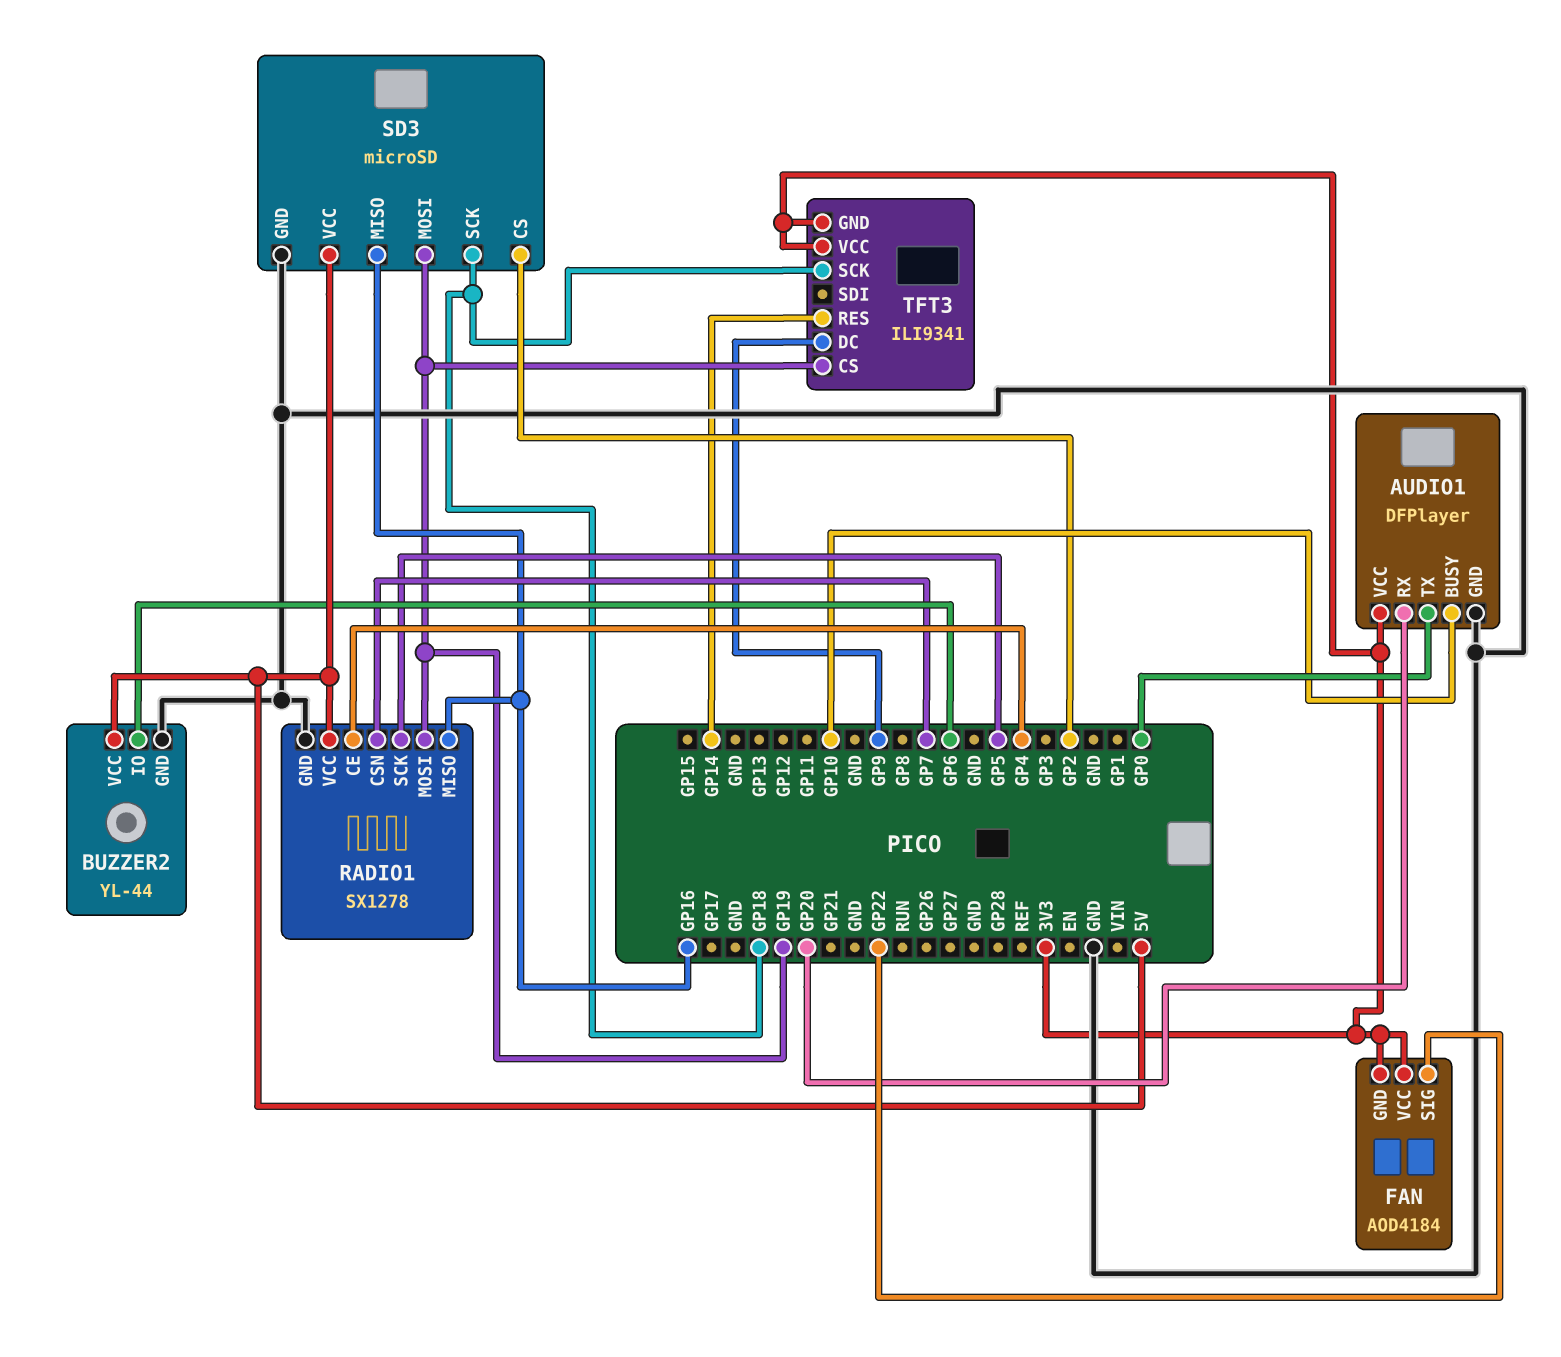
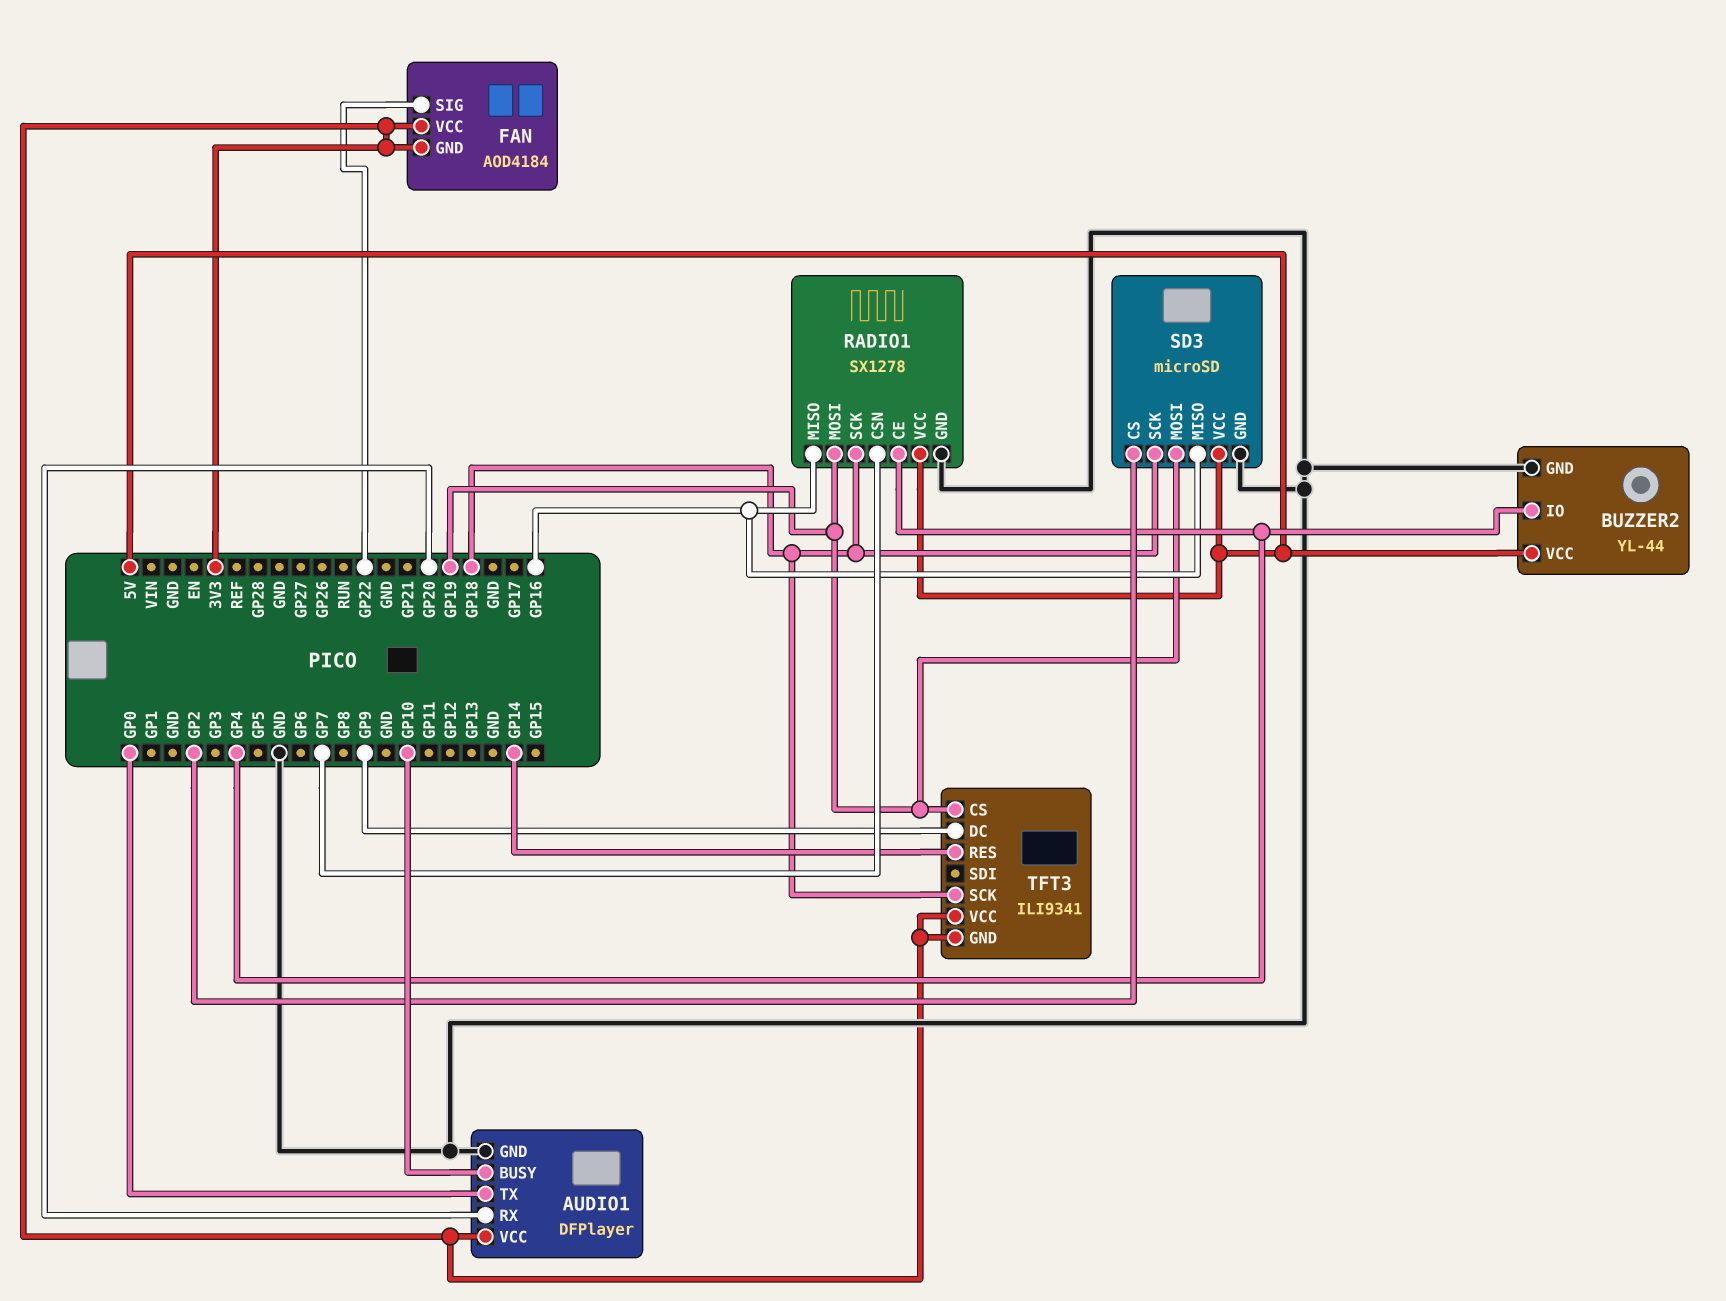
BUZZER2 pin IO: GP6 -> GP4
RADIO1 pin SCK: GP5 -> GP18

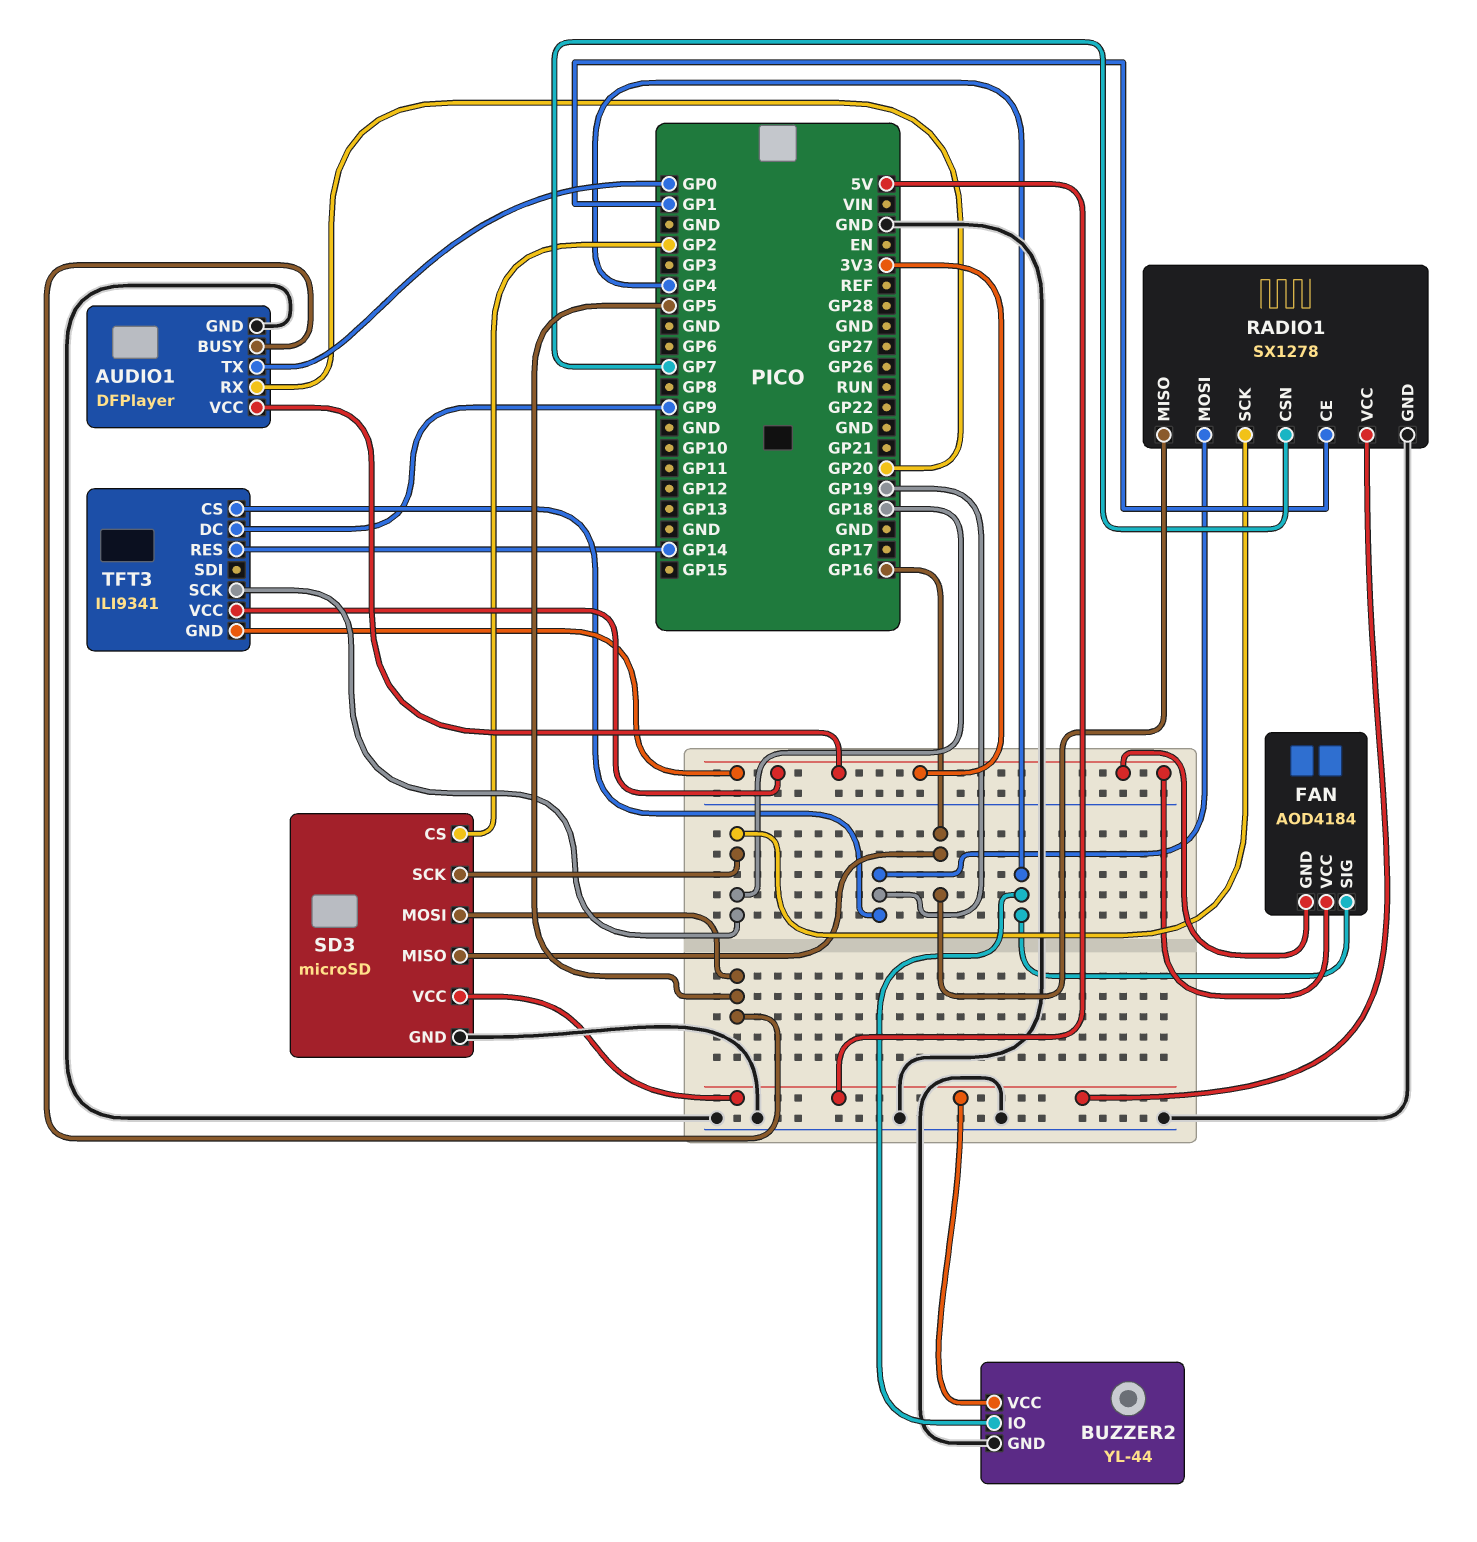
AUDIO1 pin BUSY: GP10 -> GP5
FAN pin SIG: GP22 -> GP4
RADIO1 pin CE: GP4 -> GP1
SD3 pin MOSI: GP19 -> GP5

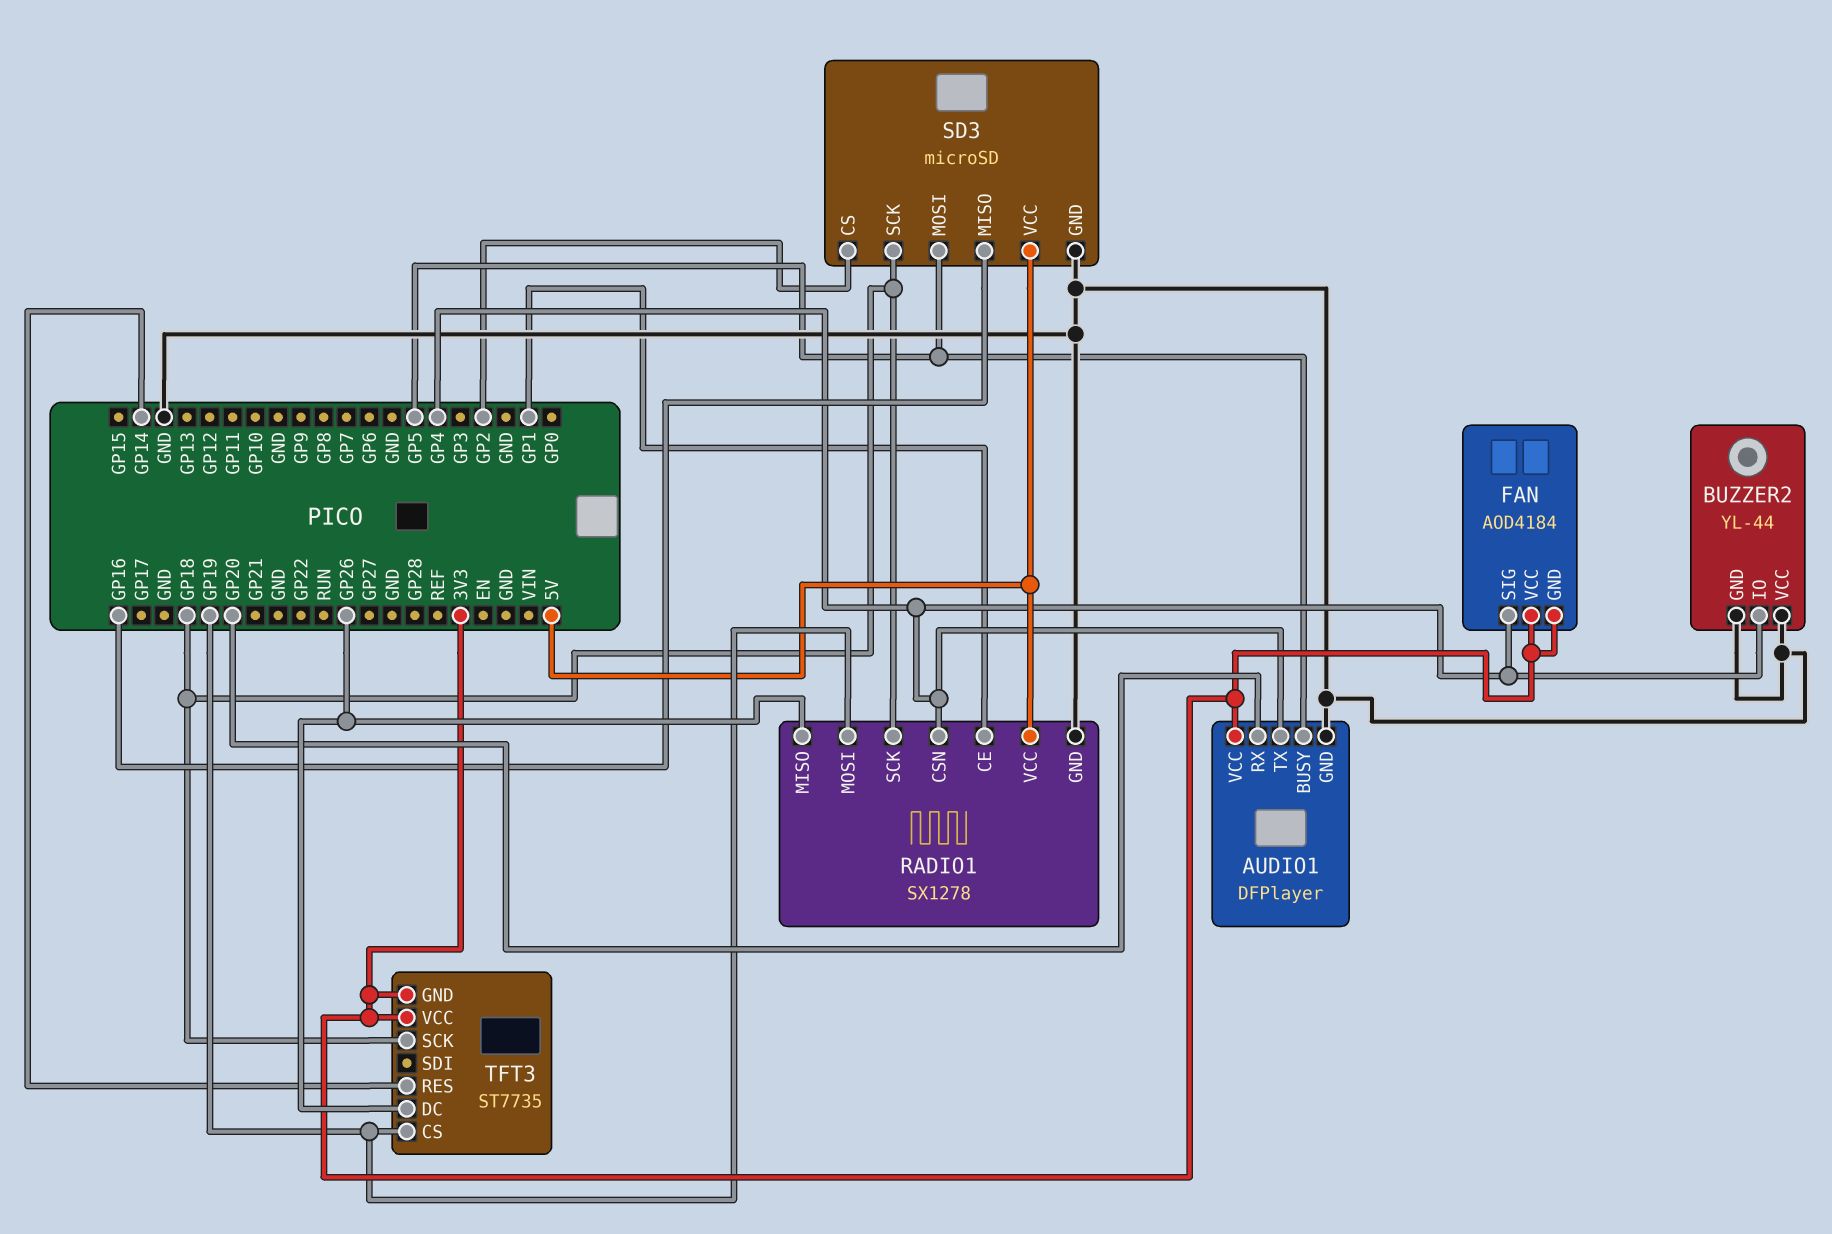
AUDIO1 pin TX: GP0 -> GP4
BUZZER2 pin VCC: 5V -> GND
RADIO1 pin CSN: GP7 -> GP4
RADIO1 pin MISO: GP16 -> GP26
TFT3: ILI9341 -> ST7735
TFT3 pin DC: GP9 -> GP26

